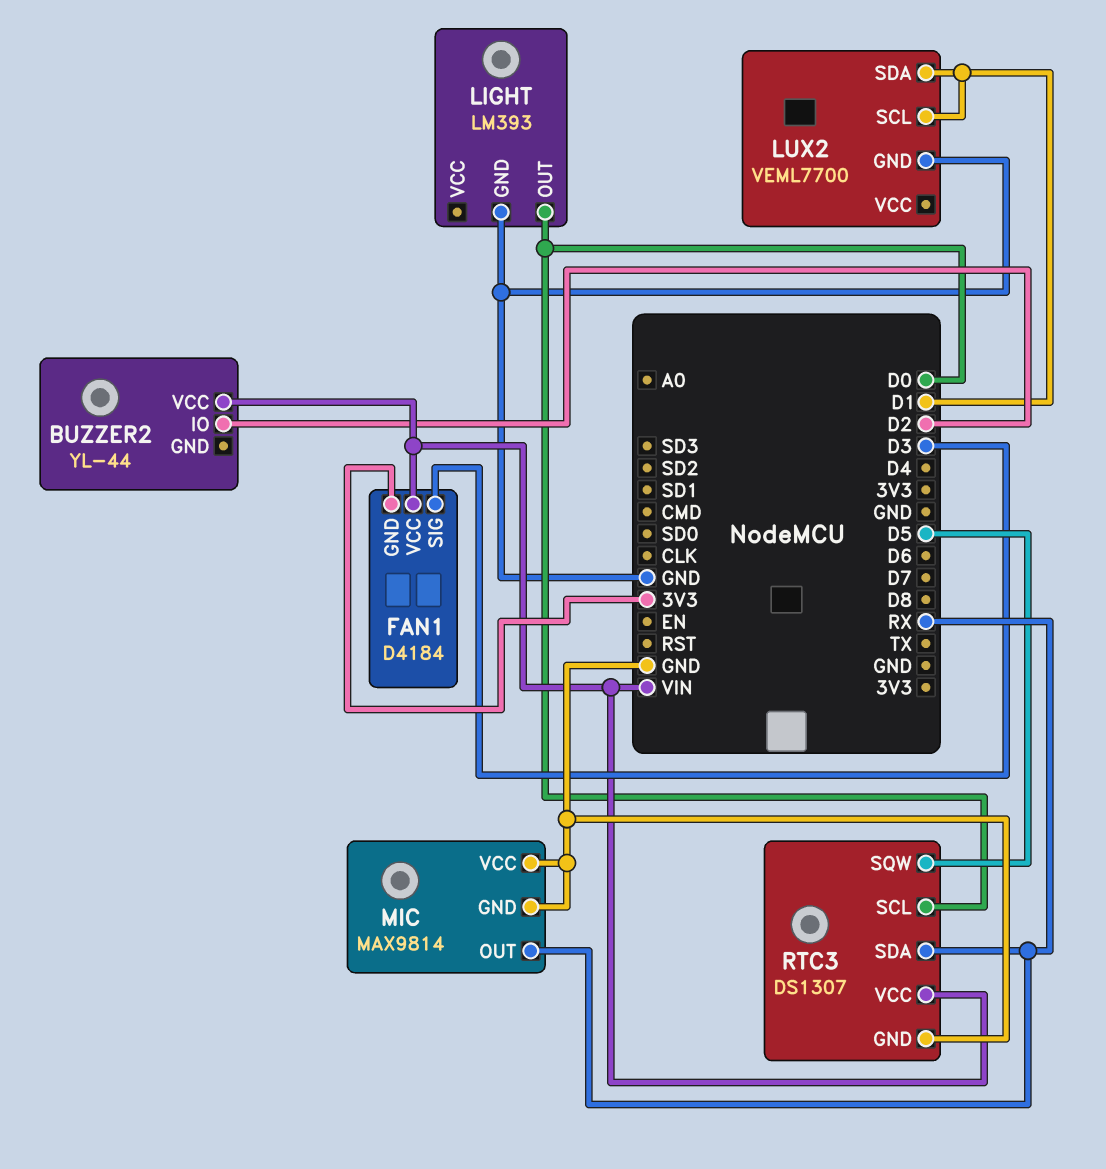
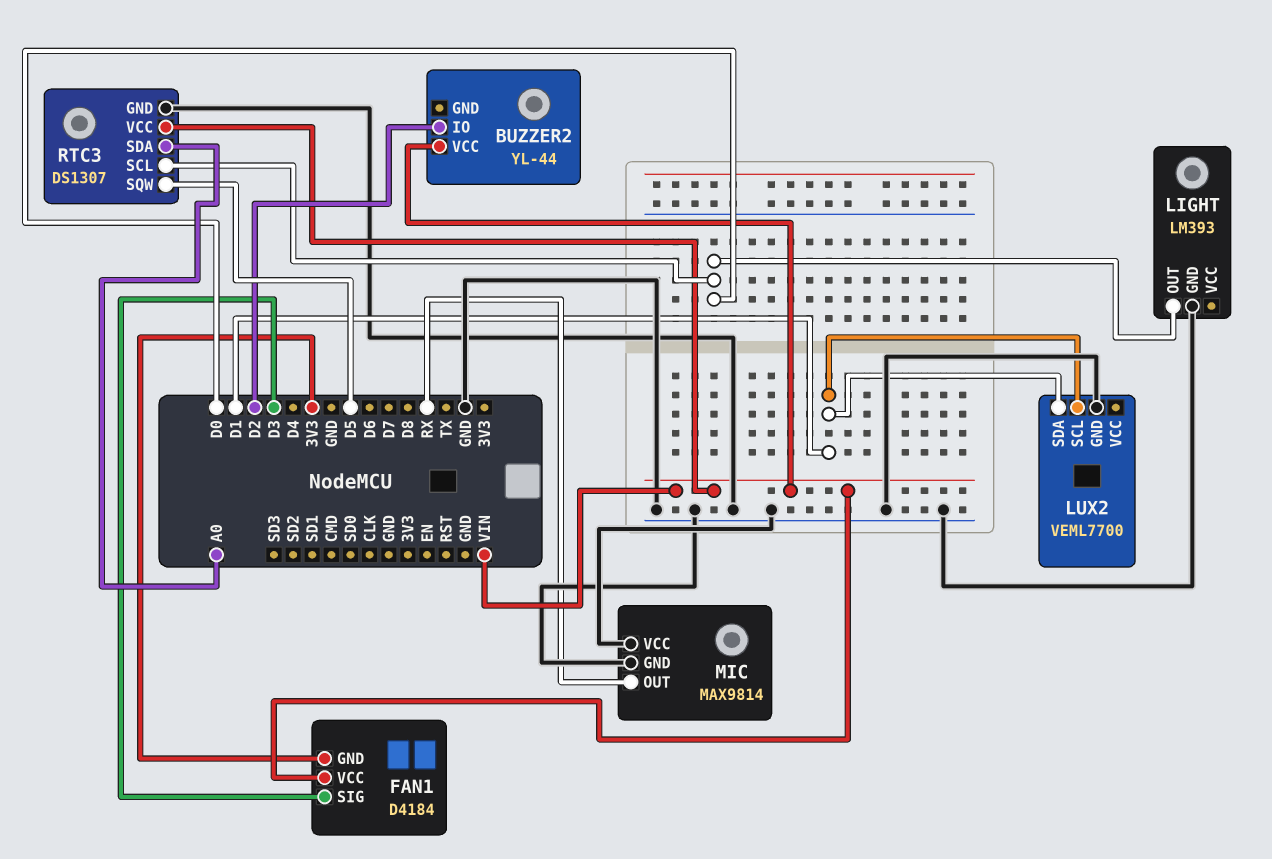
RTC3 pin SDA: RX -> A0

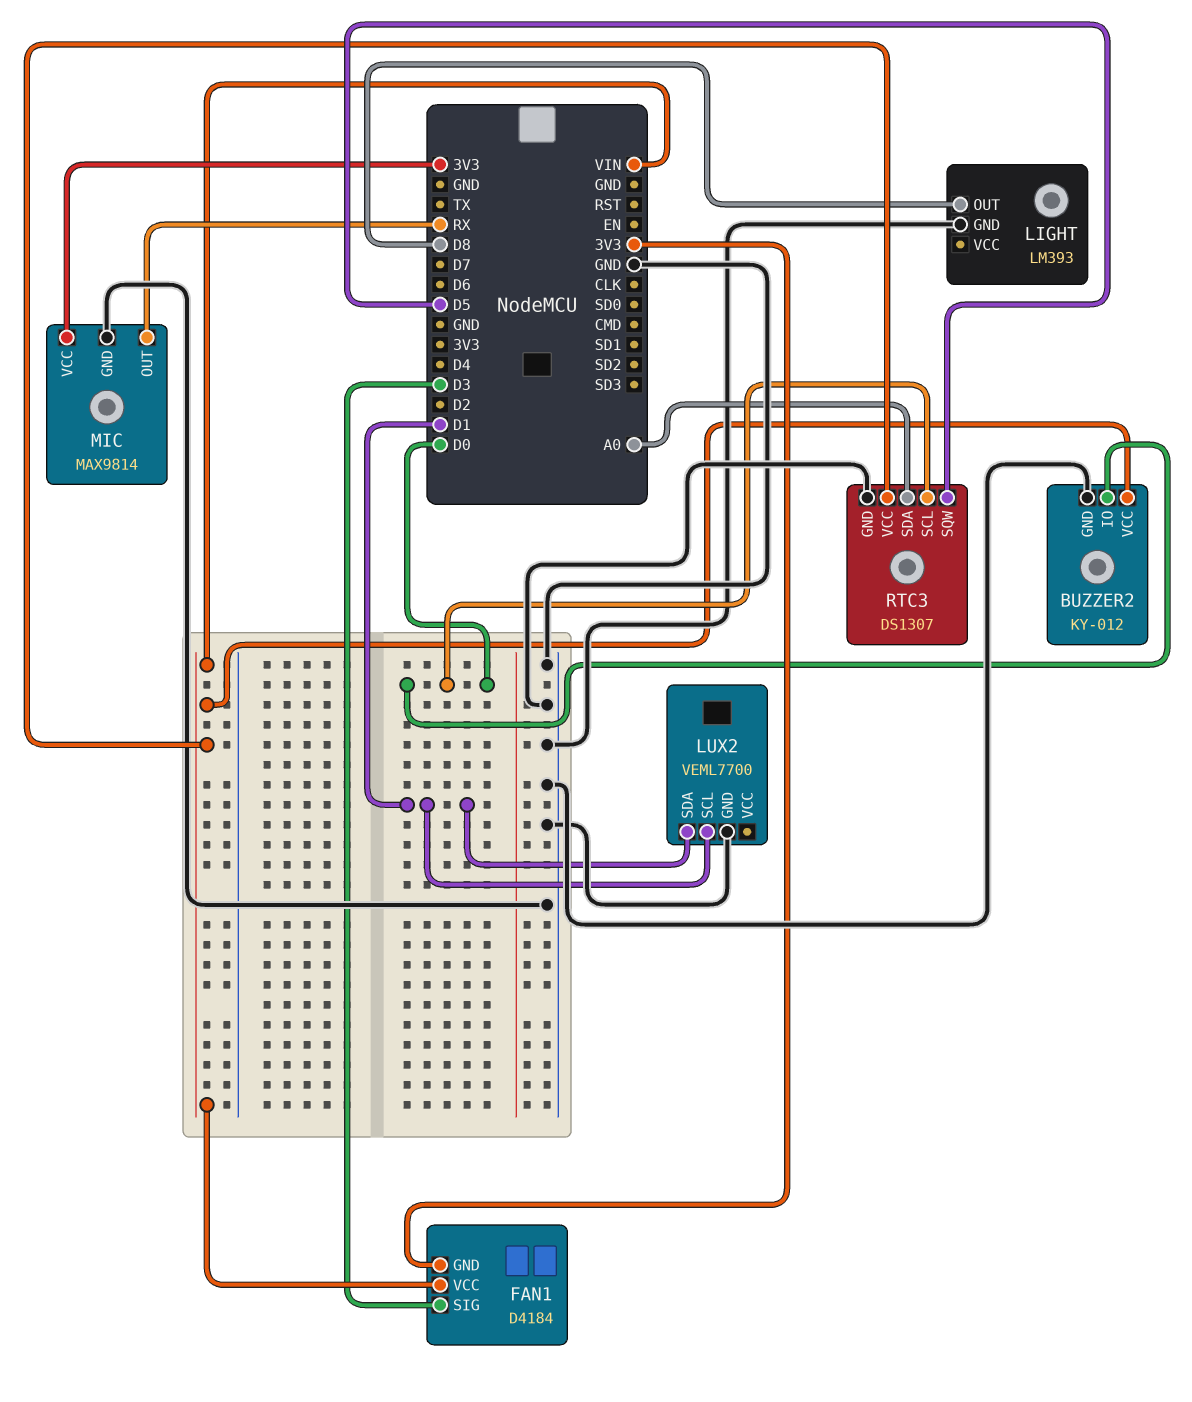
BUZZER2: YL-44 -> KY-012
BUZZER2 pin GND: none -> GND
BUZZER2 pin IO: D2 -> D0
LIGHT pin OUT: D0 -> D8
MIC pin VCC: GND -> 3V3

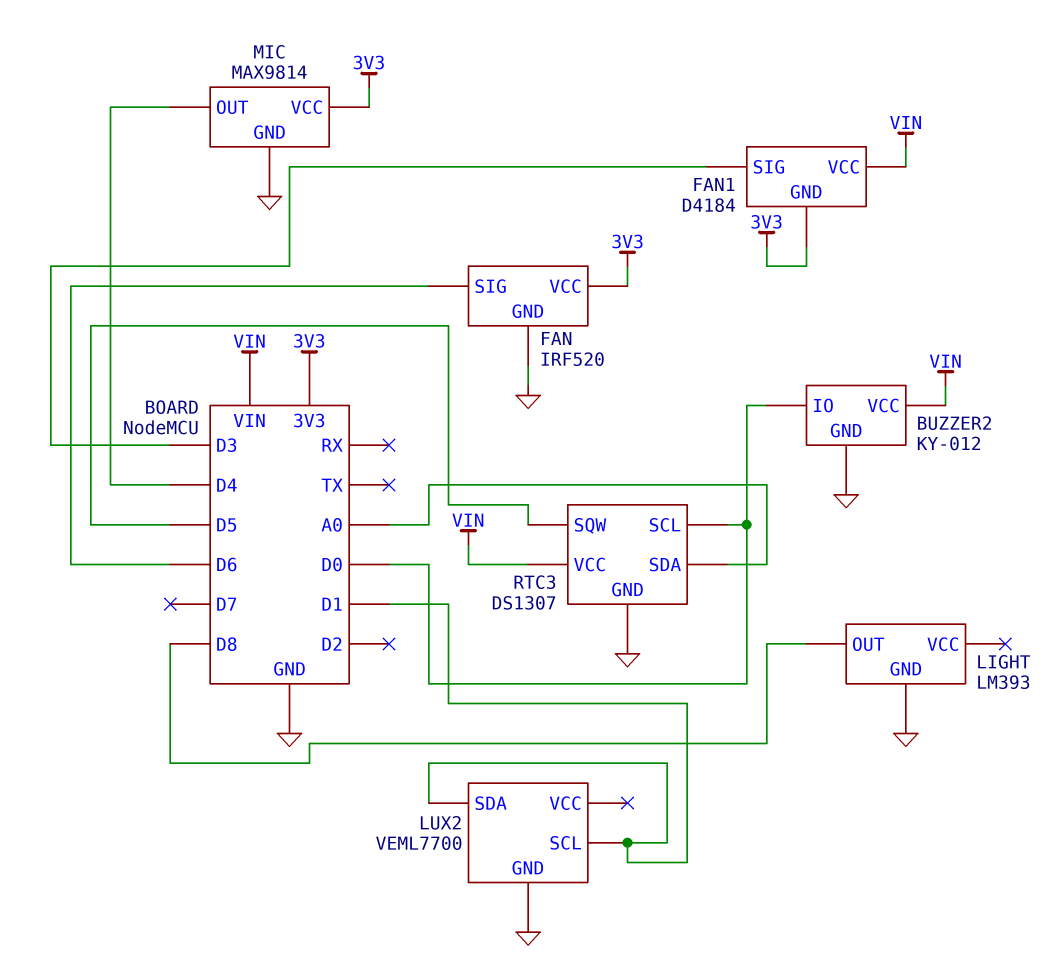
FAN: none -> IRF520
FAN pin GND: none -> GND
FAN pin SIG: none -> D6
FAN pin VCC: none -> 3V3
MIC pin OUT: RX -> D4

